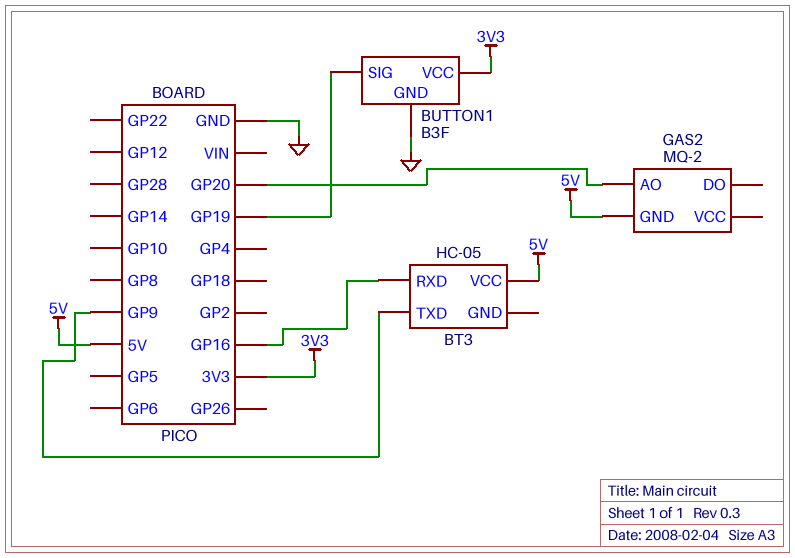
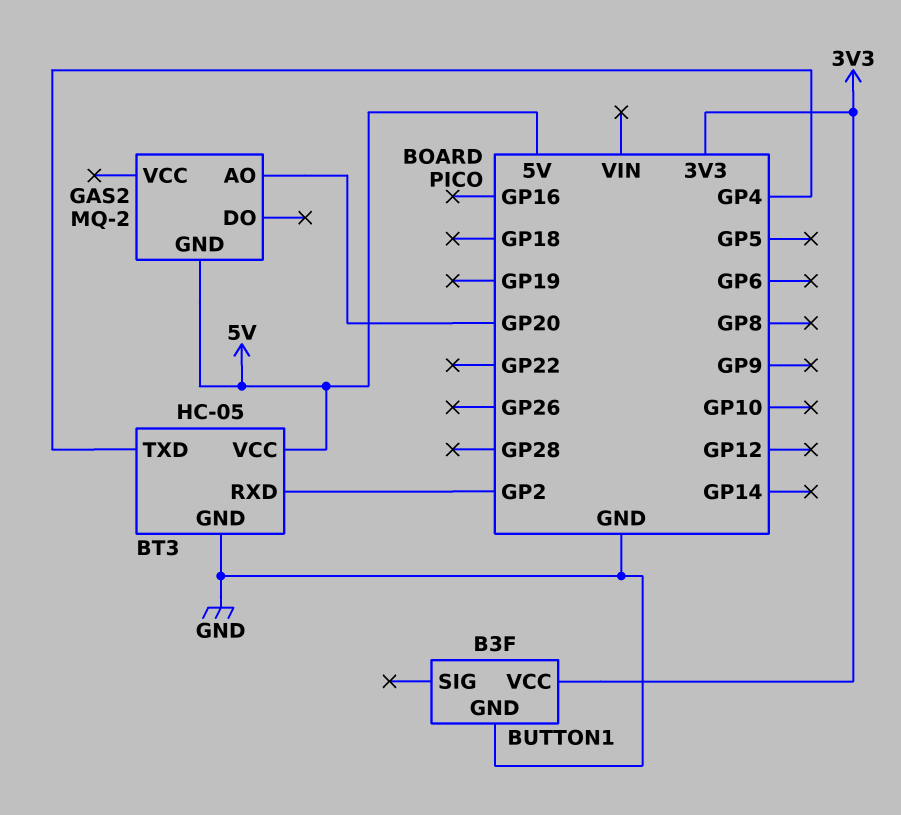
BT3 pin GND: none -> GND
BT3 pin RXD: GP16 -> GP2
BT3 pin TXD: GP9 -> GP4
BUTTON1 pin SIG: GP19 -> none

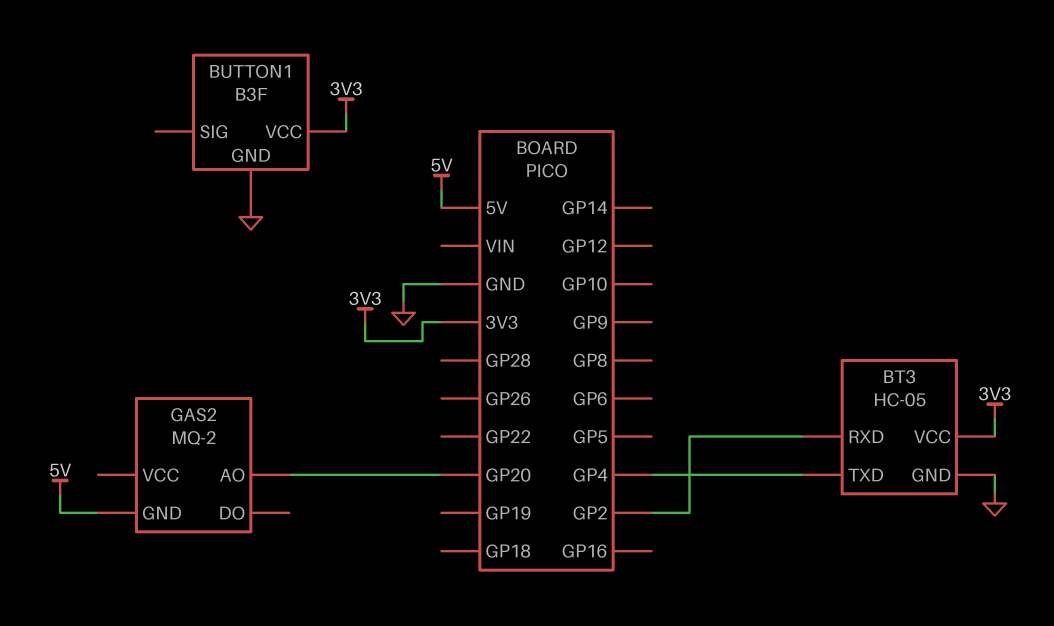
BT3 pin VCC: 5V -> 3V3

